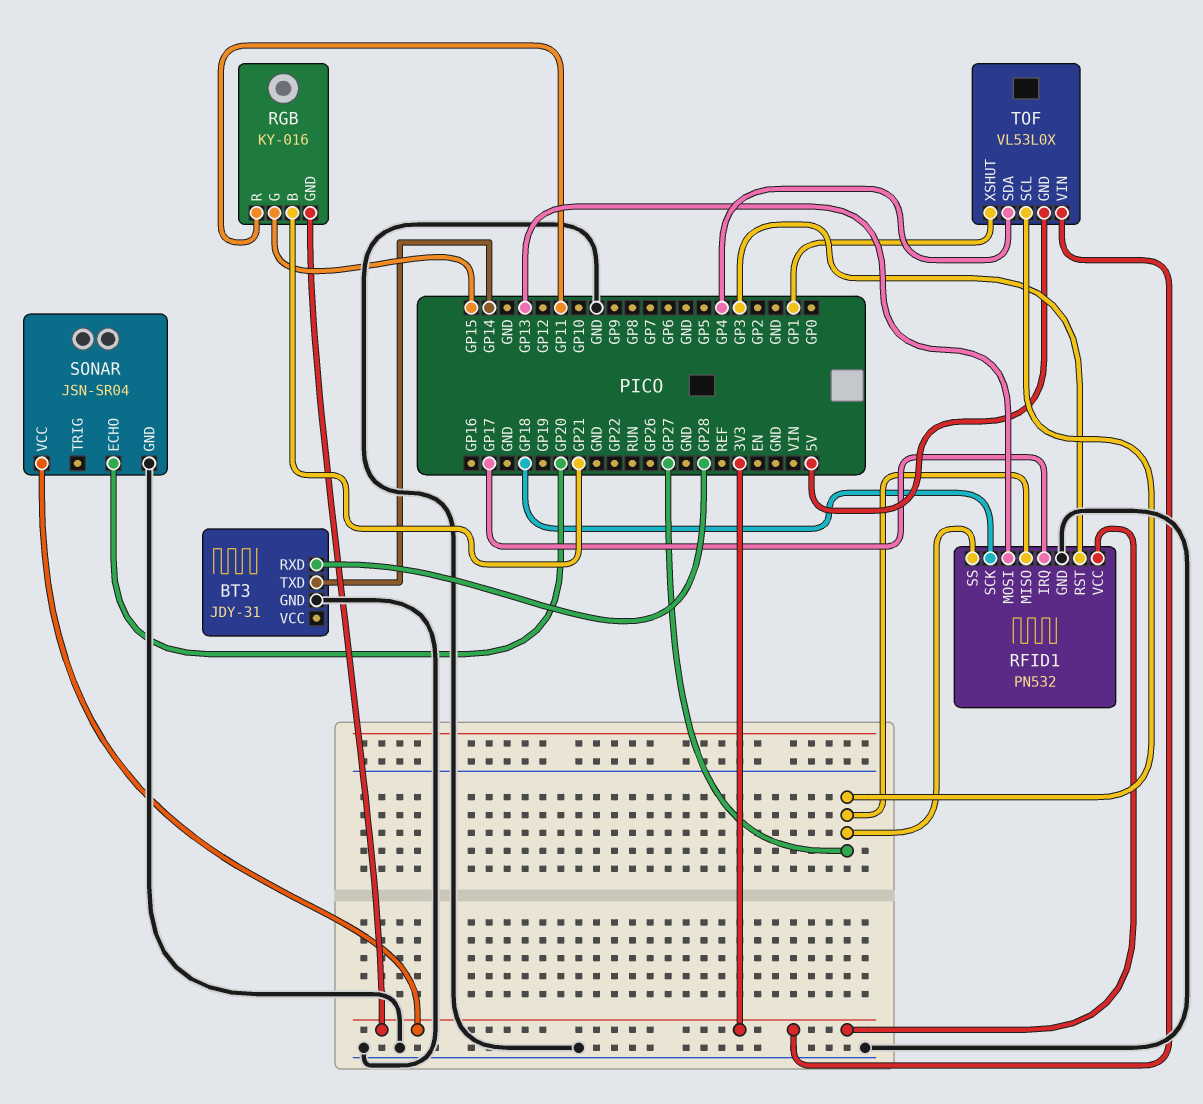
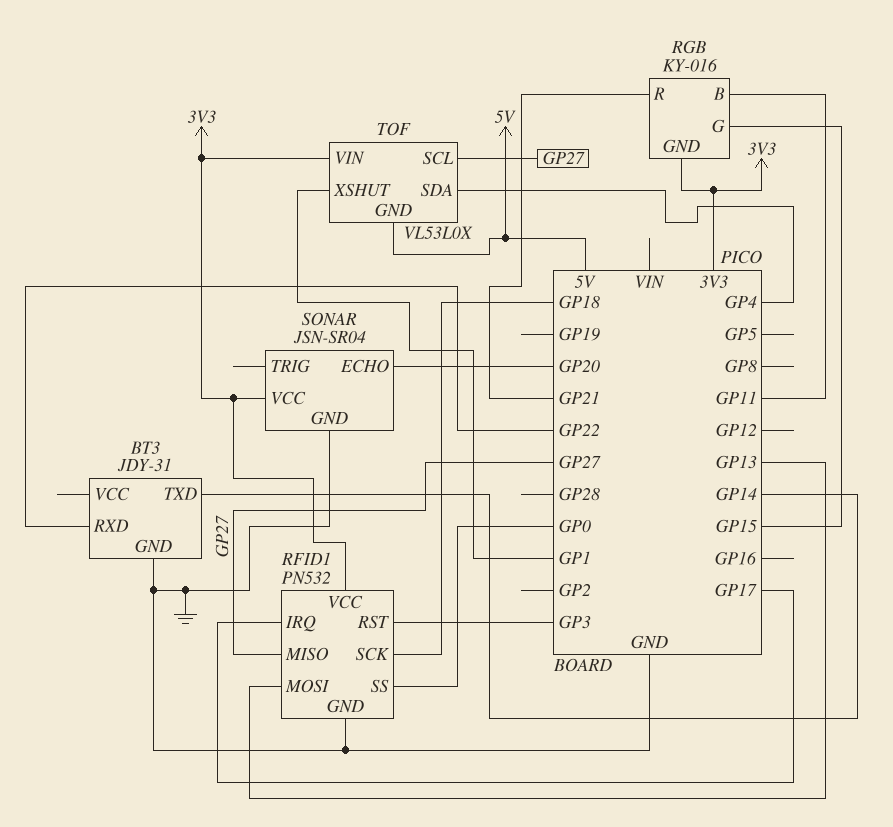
BT3 pin RXD: GP28 -> GP22
RFID1 pin SS: GP27 -> GP0
RGB pin B: GP21 -> GP11
RGB pin R: GP11 -> GP21

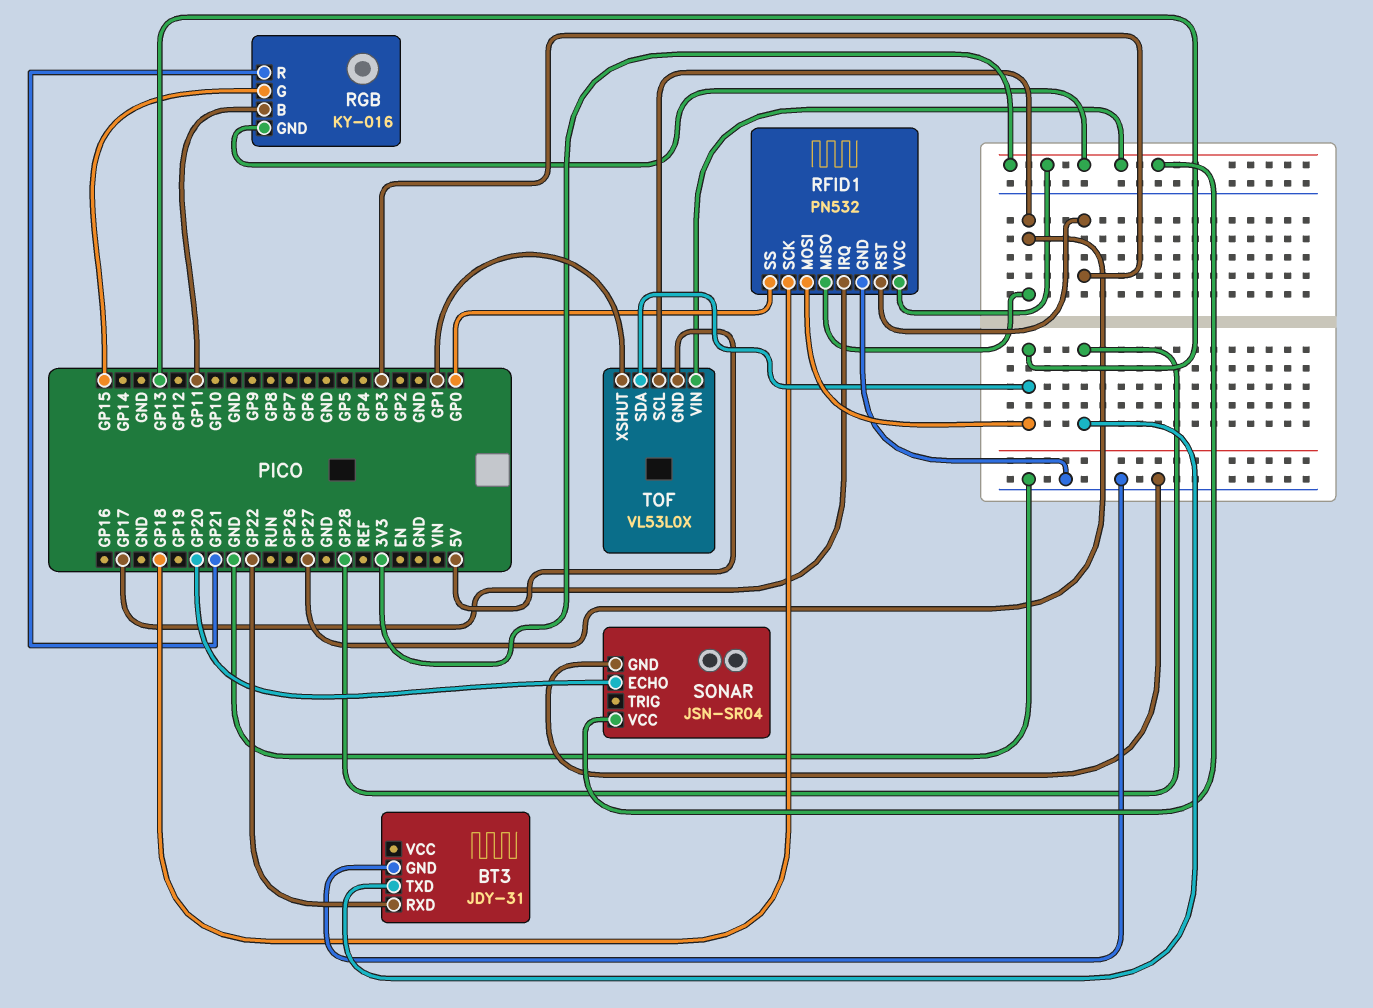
BT3 pin TXD: GP14 -> GP28
TOF pin SDA: GP4 -> GP13

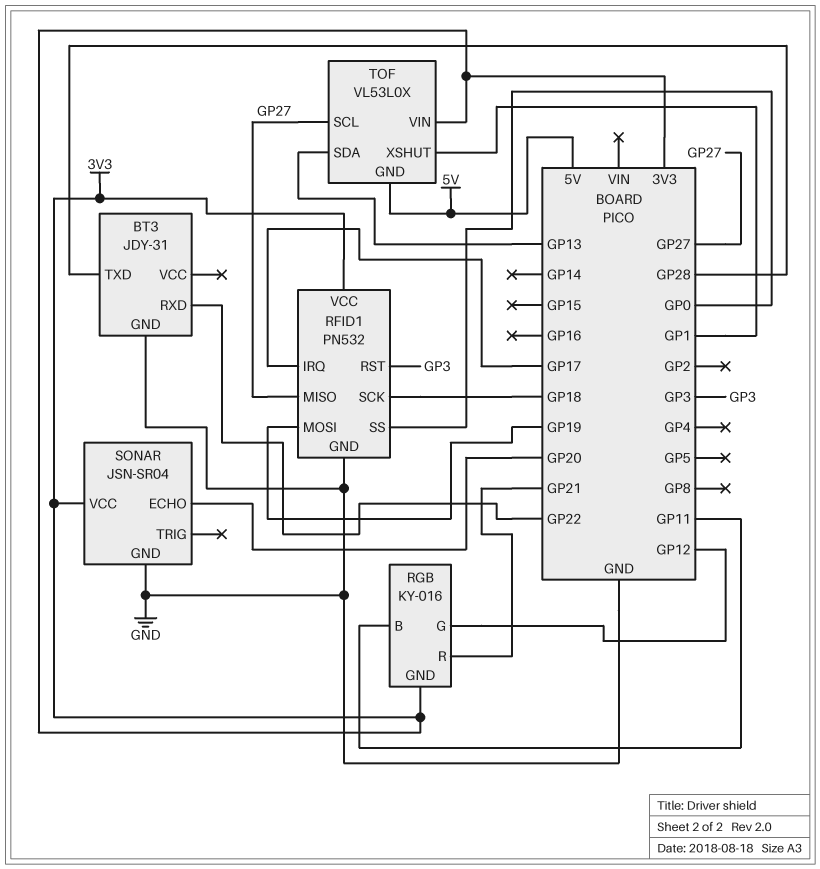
RFID1 pin MOSI: GP13 -> GP19
RGB pin G: GP15 -> GP12

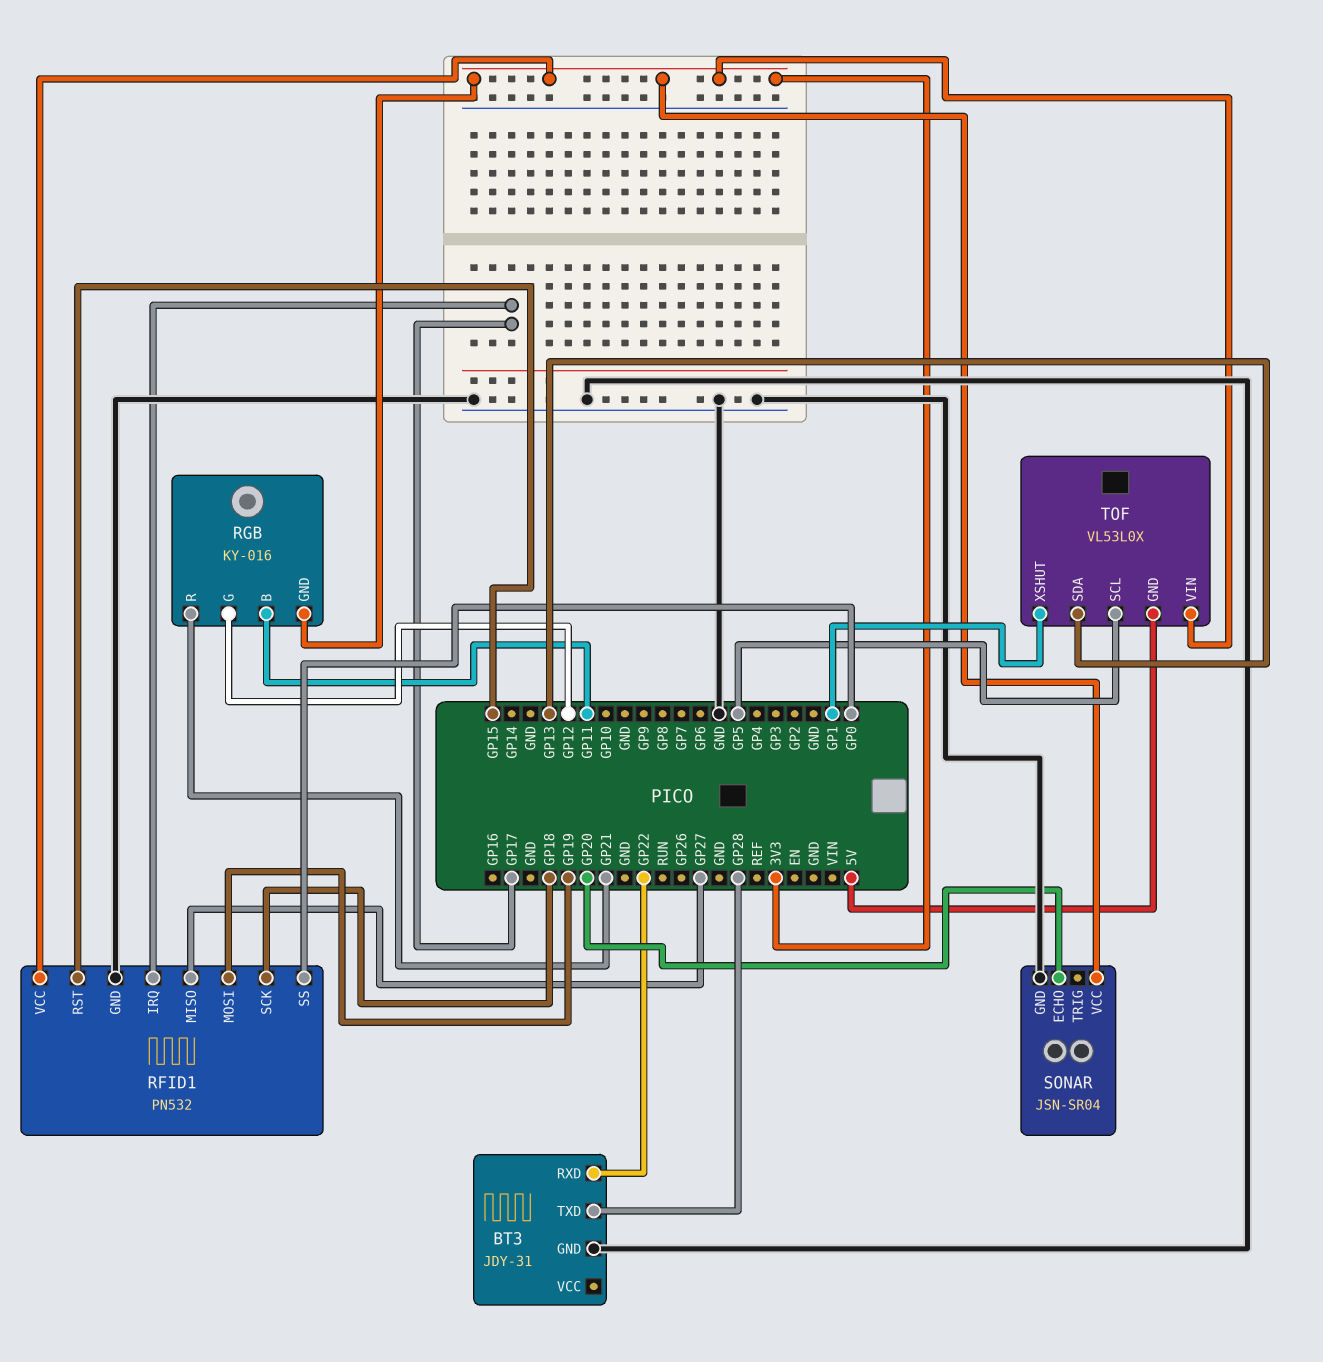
RFID1 pin RST: GP3 -> GP15
TOF pin SCL: GP27 -> GP5

